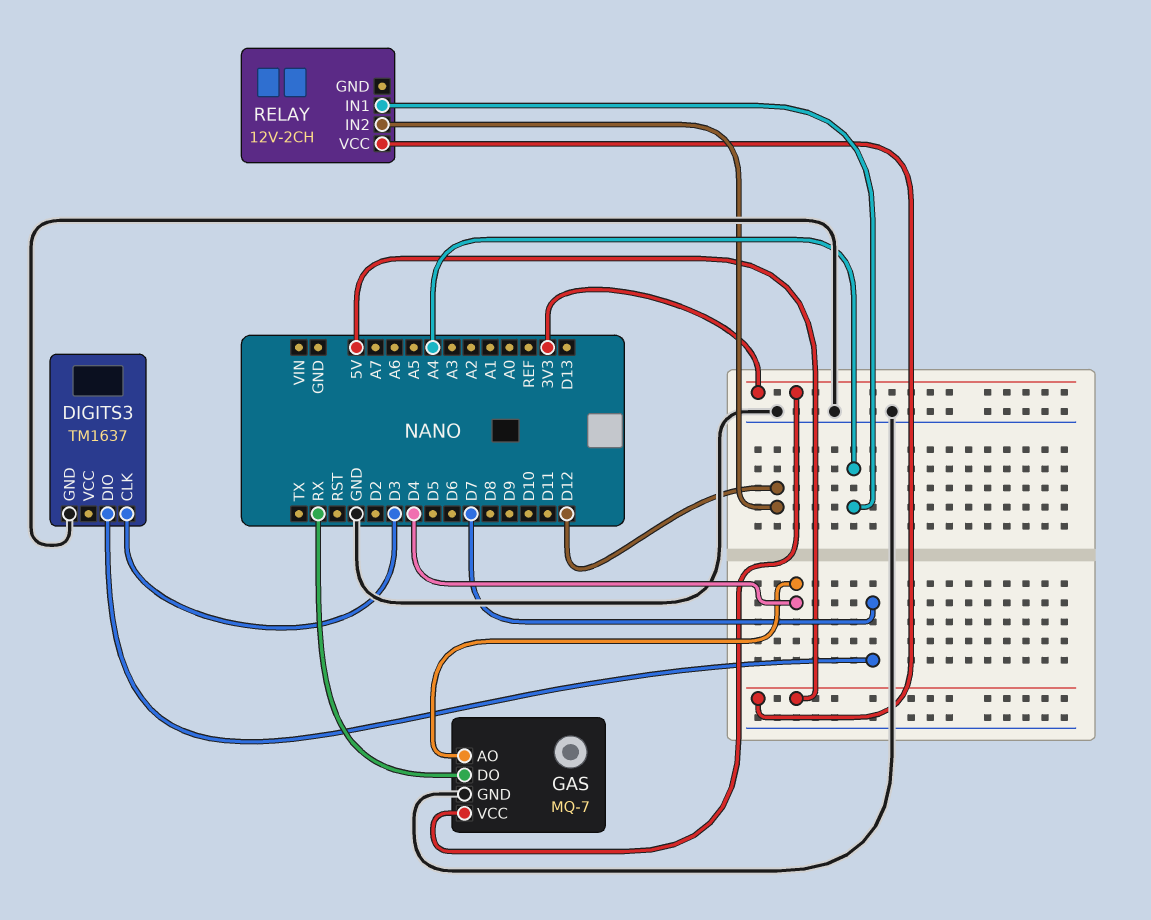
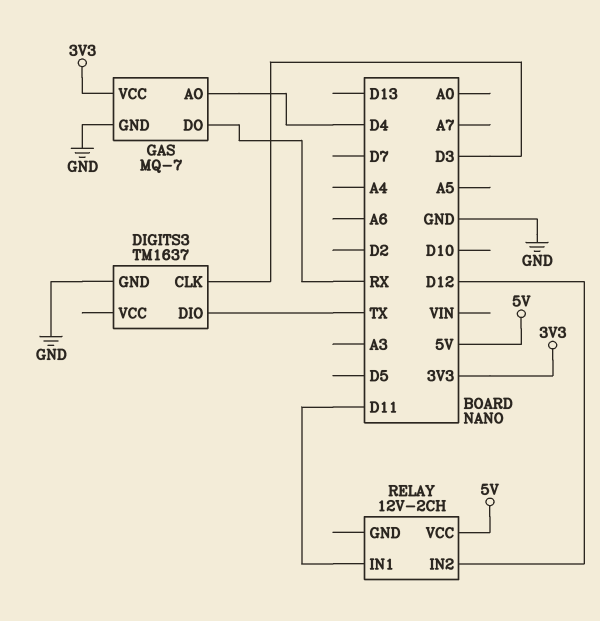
DIGITS3 pin DIO: D7 -> TX
RELAY pin IN1: A4 -> D11

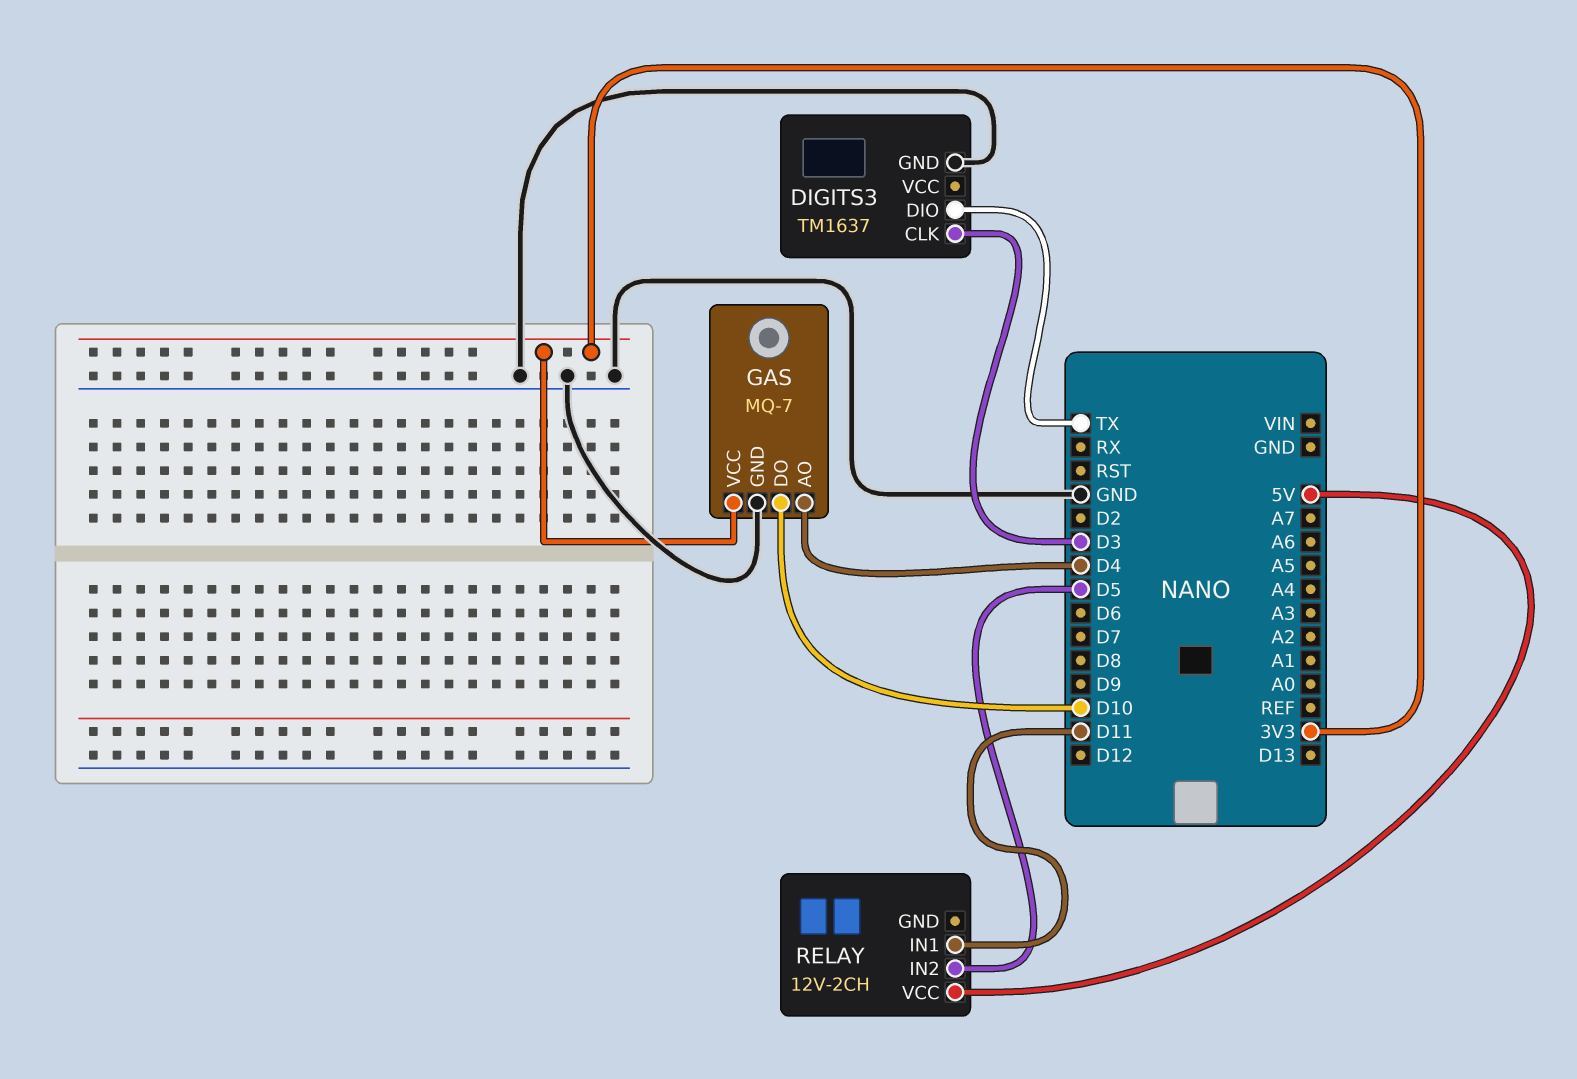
GAS pin DO: RX -> D10
RELAY pin IN2: D12 -> D5

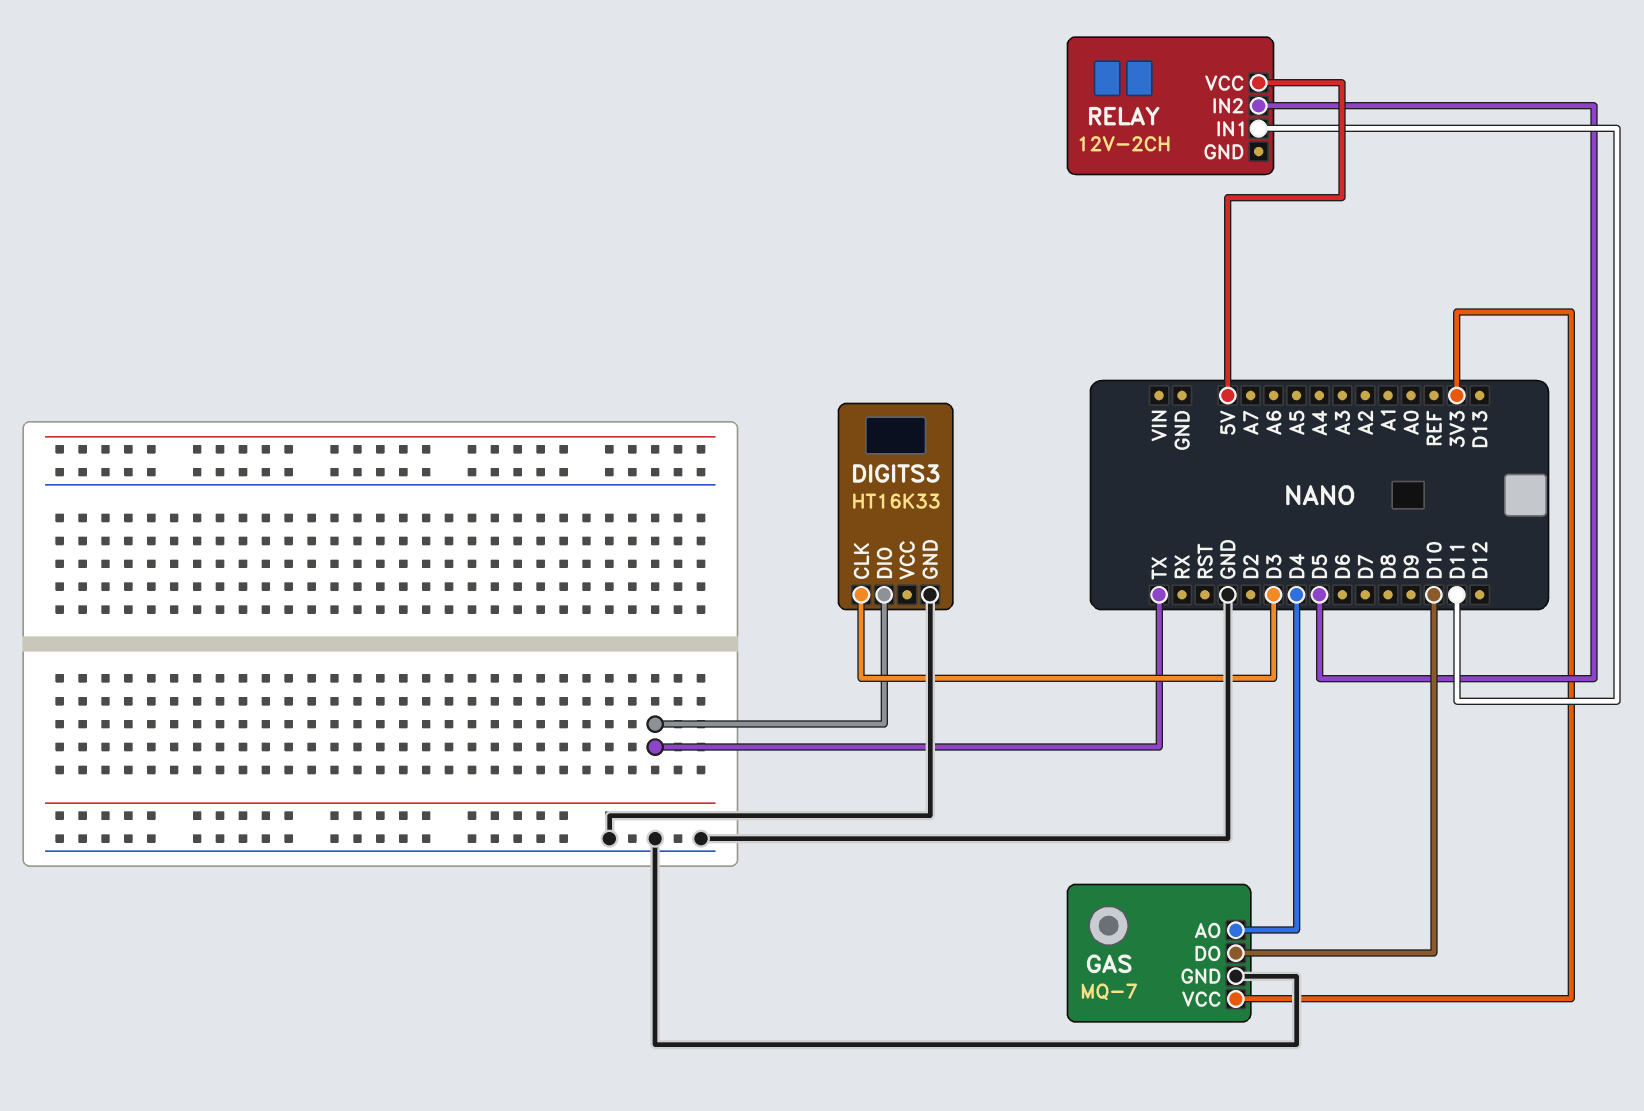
DIGITS3: TM1637 -> HT16K33

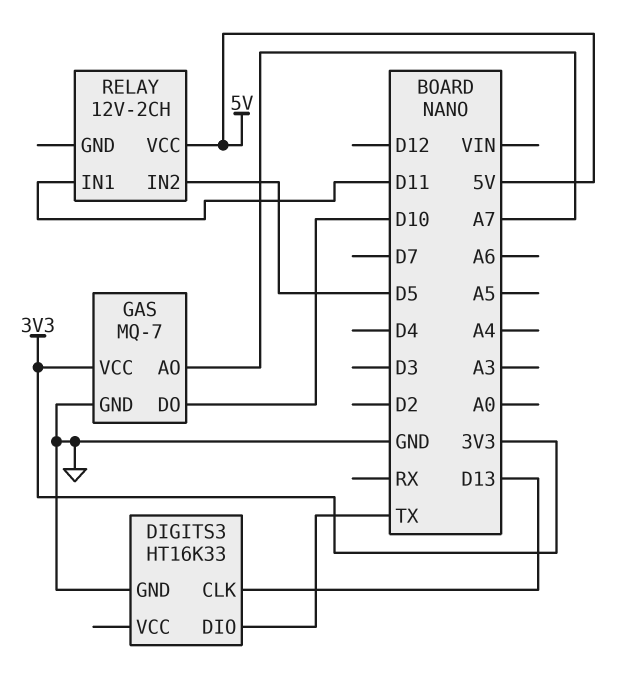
DIGITS3 pin CLK: D3 -> D13
GAS pin AO: D4 -> A7

